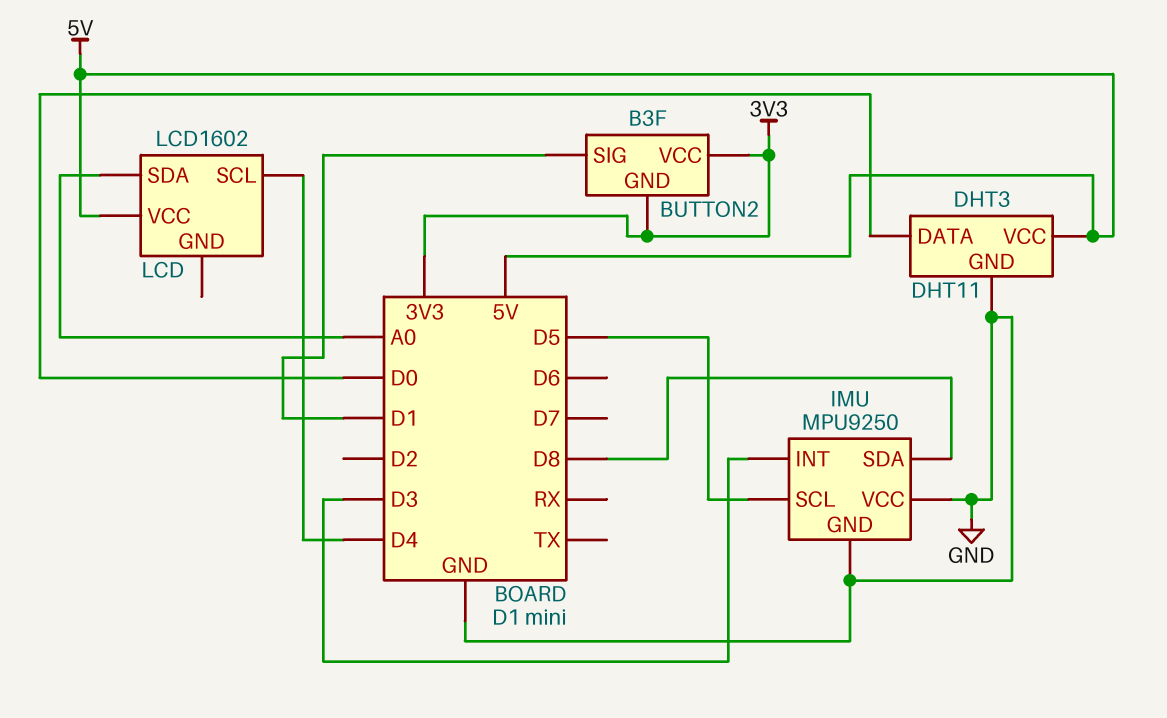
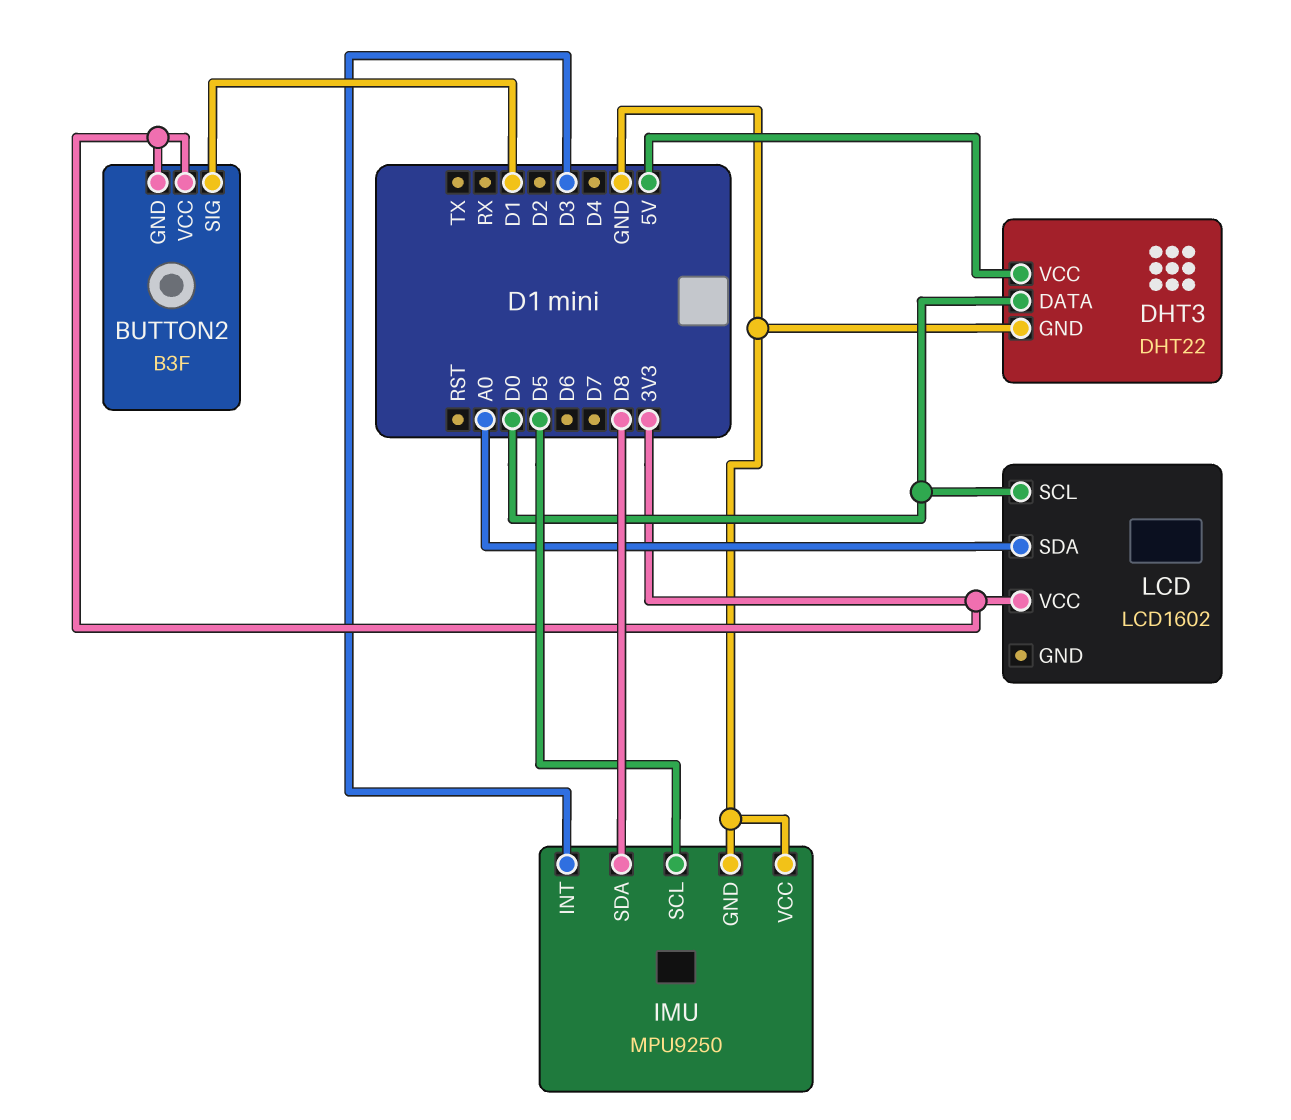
DHT3: DHT11 -> DHT22
LCD pin SCL: D4 -> D0
LCD pin VCC: 5V -> 3V3

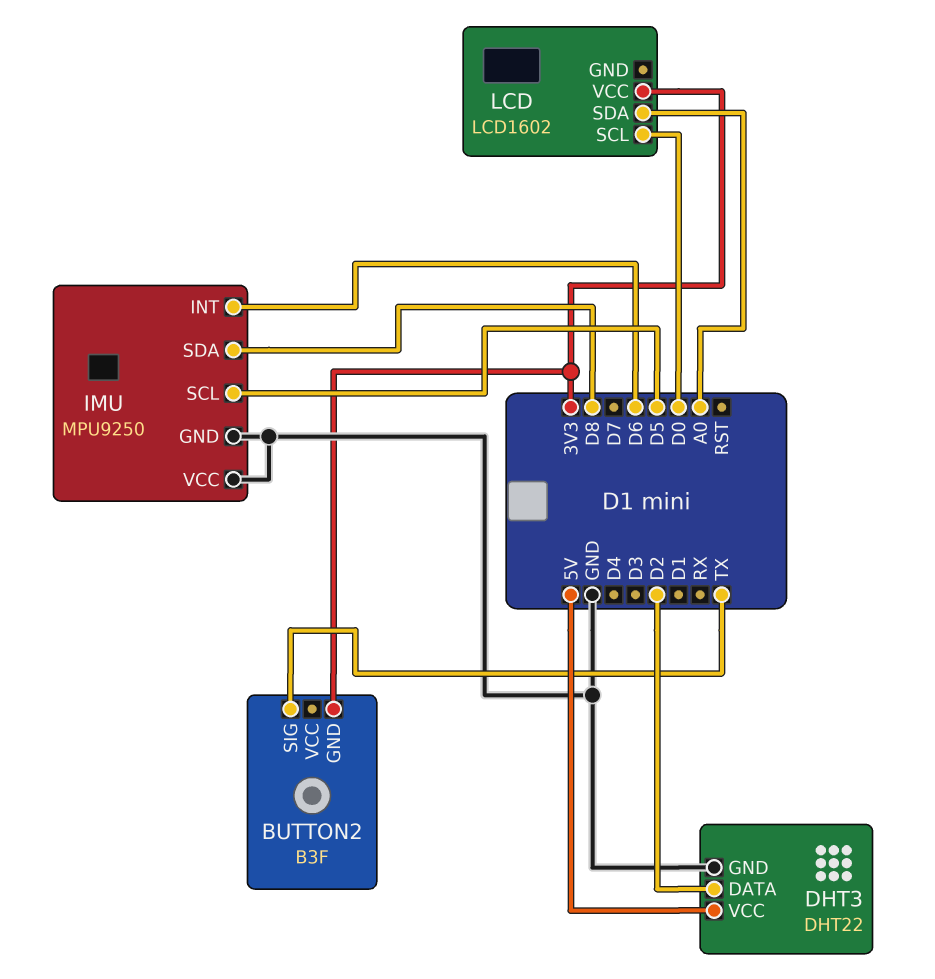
BUTTON2 pin SIG: D1 -> TX
BUTTON2 pin VCC: 3V3 -> none
DHT3 pin DATA: D0 -> D2
IMU pin INT: D3 -> D6

